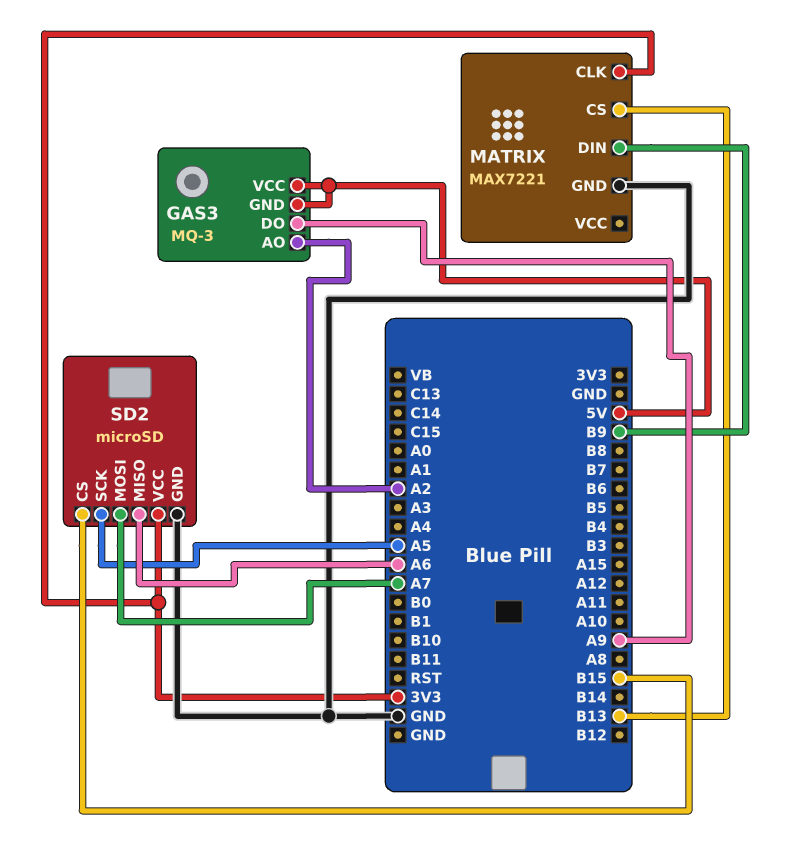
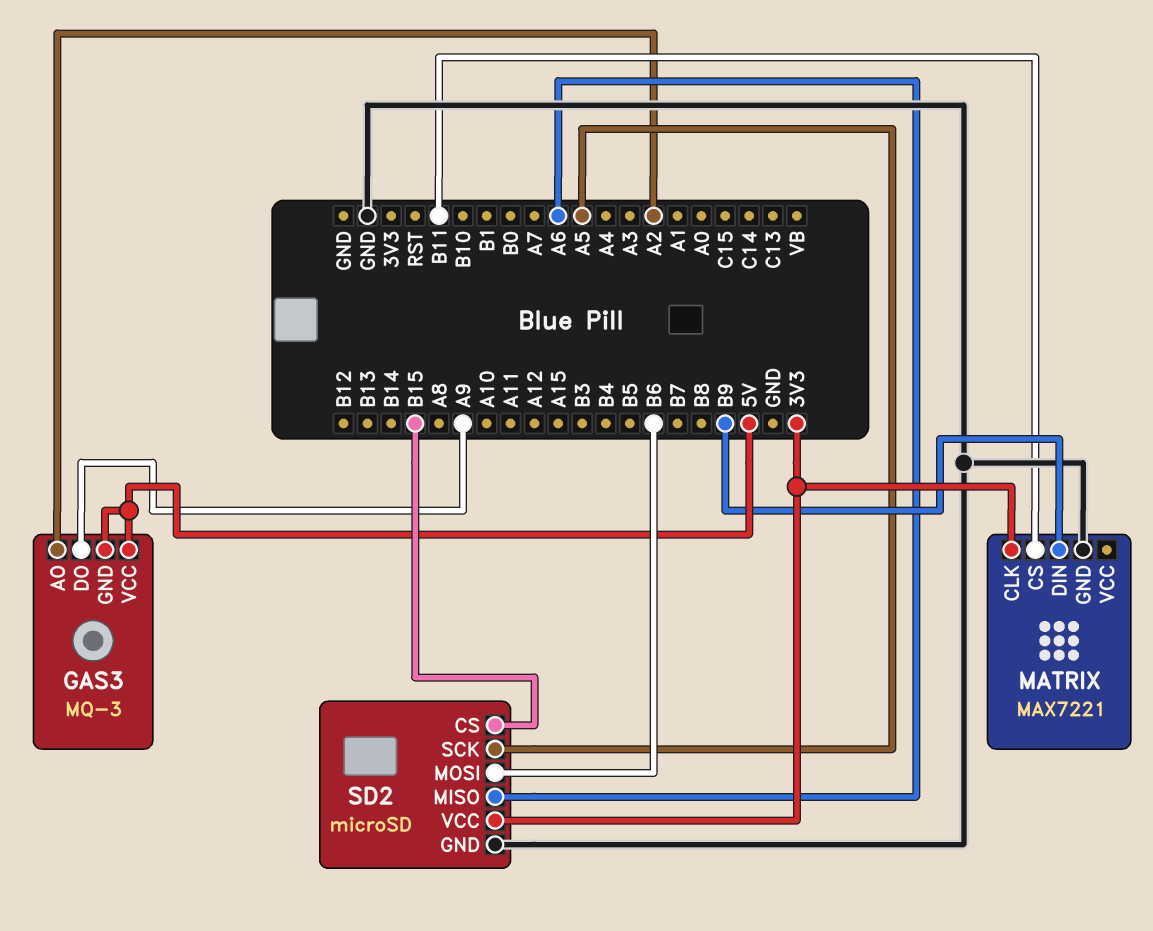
MATRIX pin CS: B13 -> B11
SD2 pin MOSI: A7 -> B6

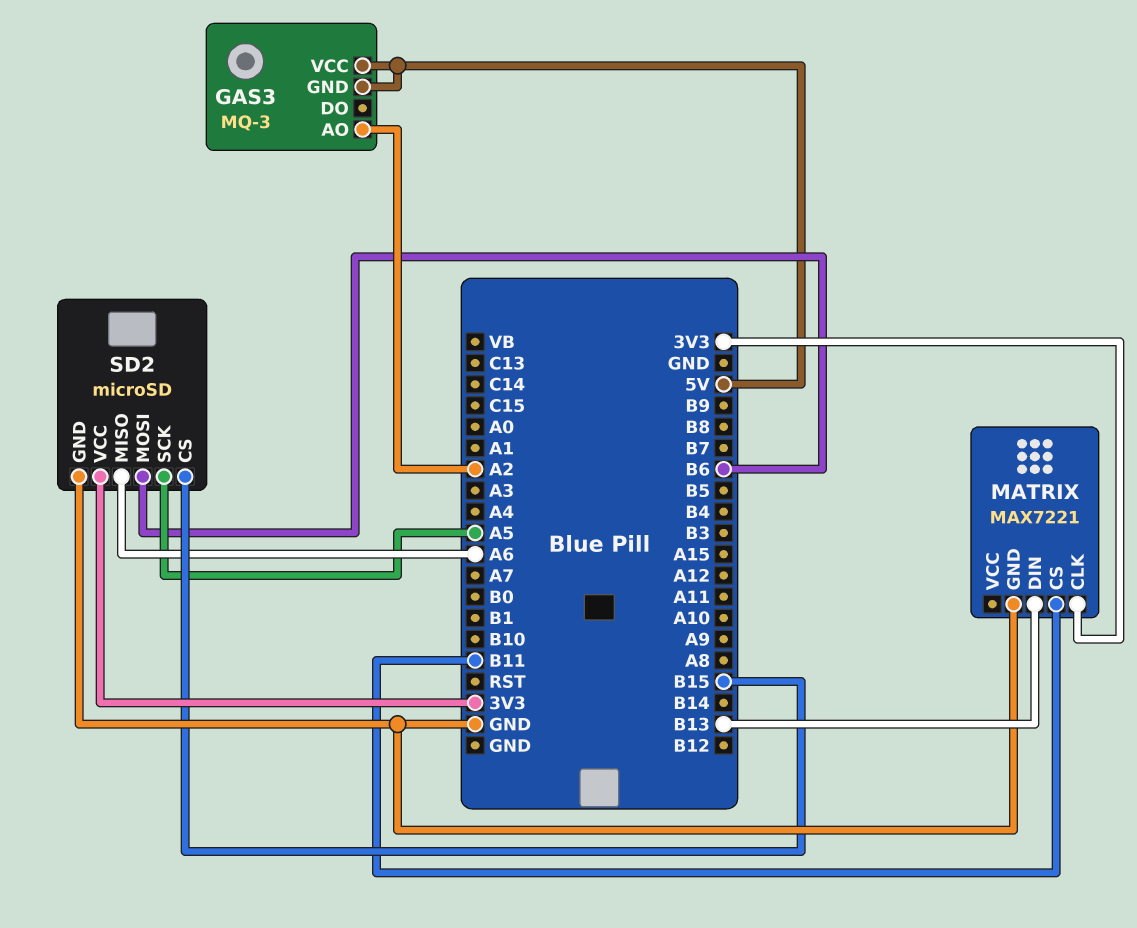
GAS3 pin DO: A9 -> none
MATRIX pin DIN: B9 -> B13

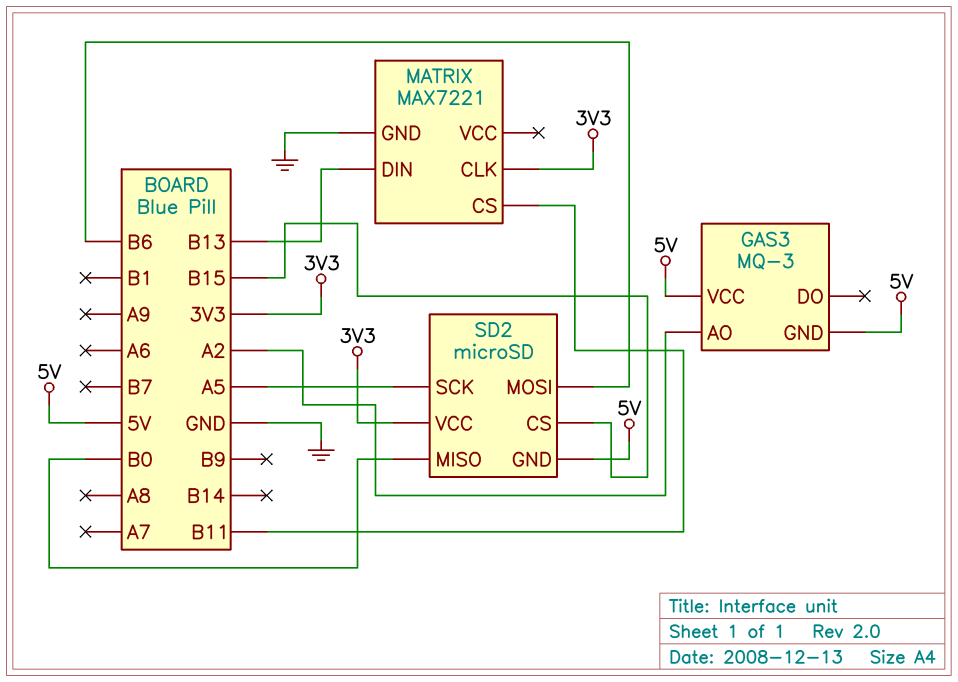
SD2 pin GND: GND -> 5V
SD2 pin MISO: A6 -> B0

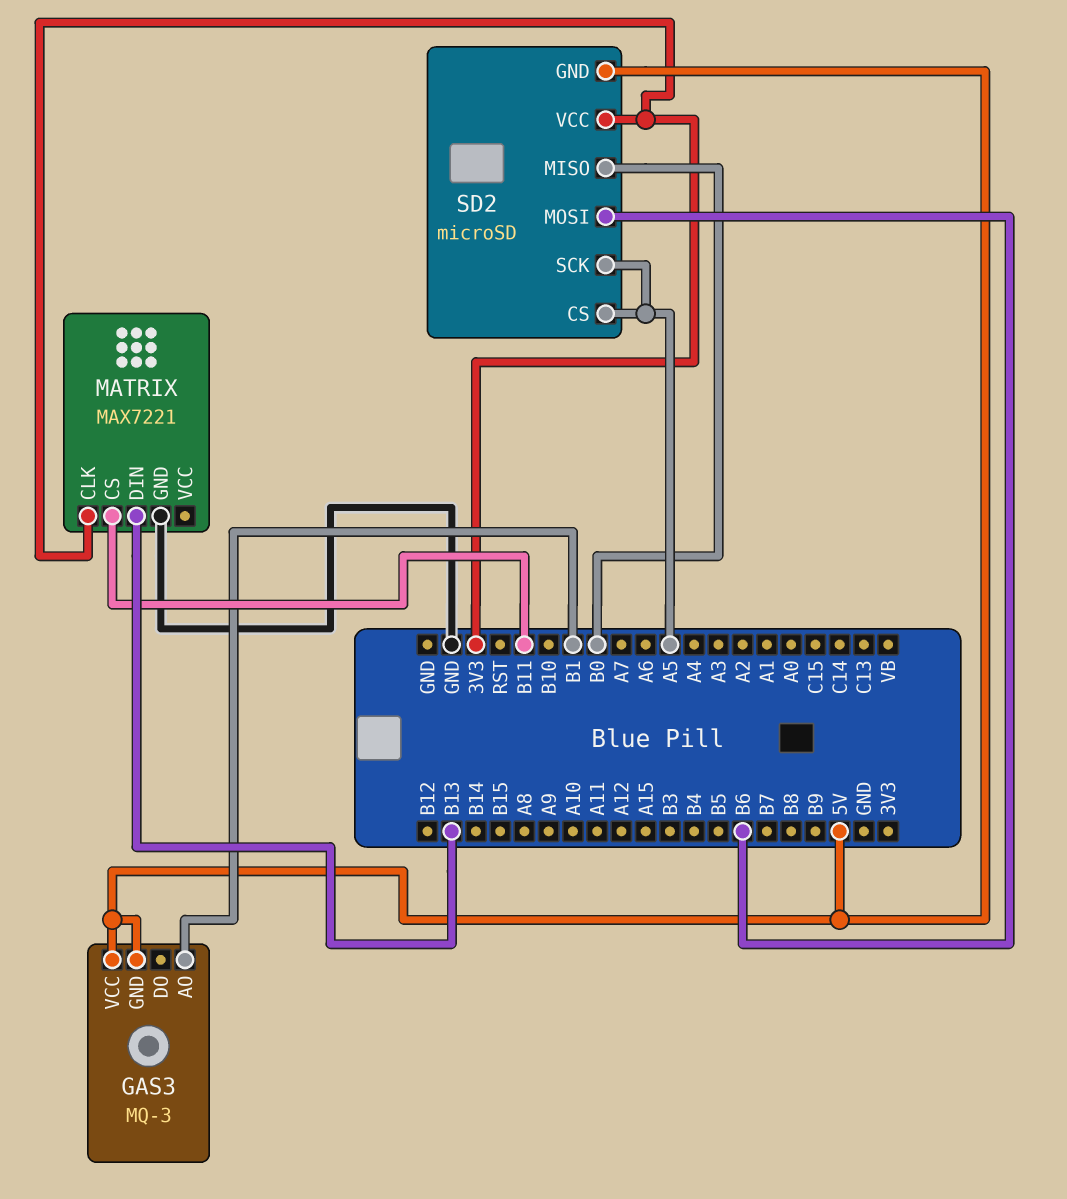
GAS3 pin AO: A2 -> B1
SD2 pin CS: B15 -> A5

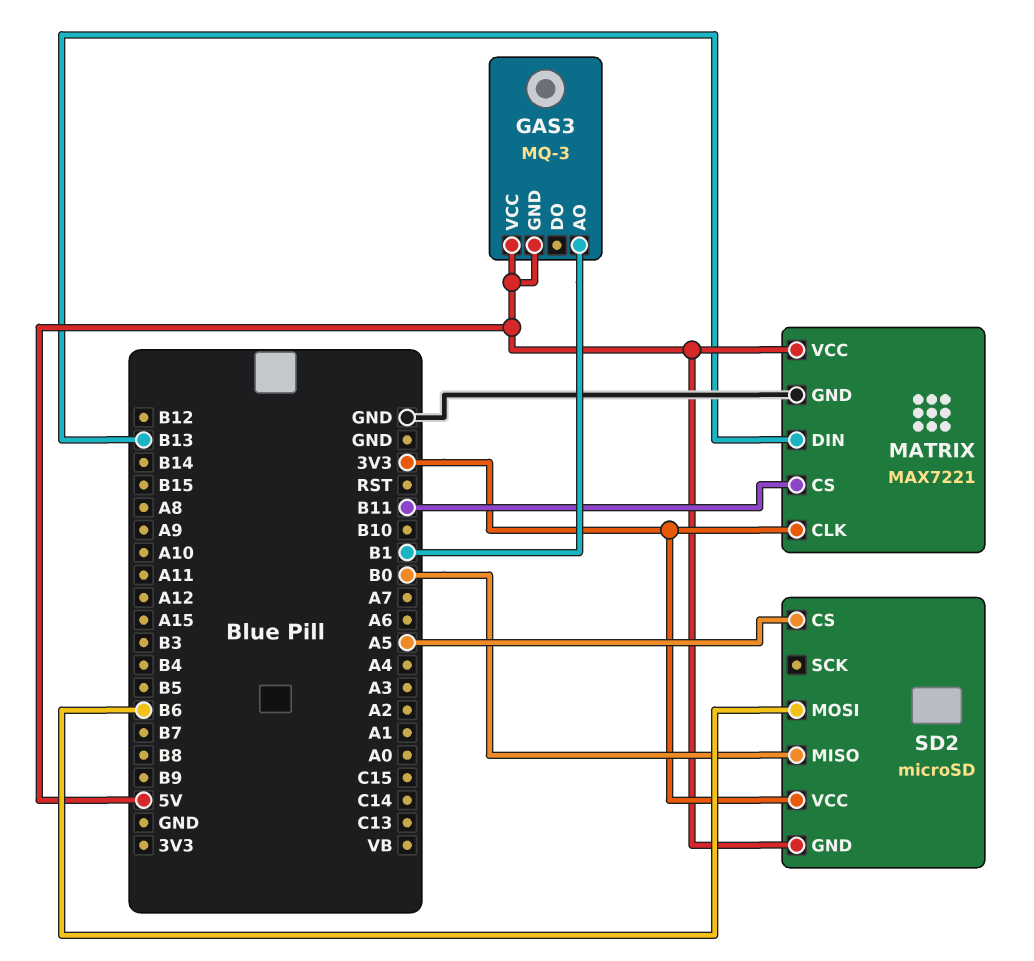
MATRIX pin VCC: none -> 5V
SD2 pin SCK: A5 -> none

